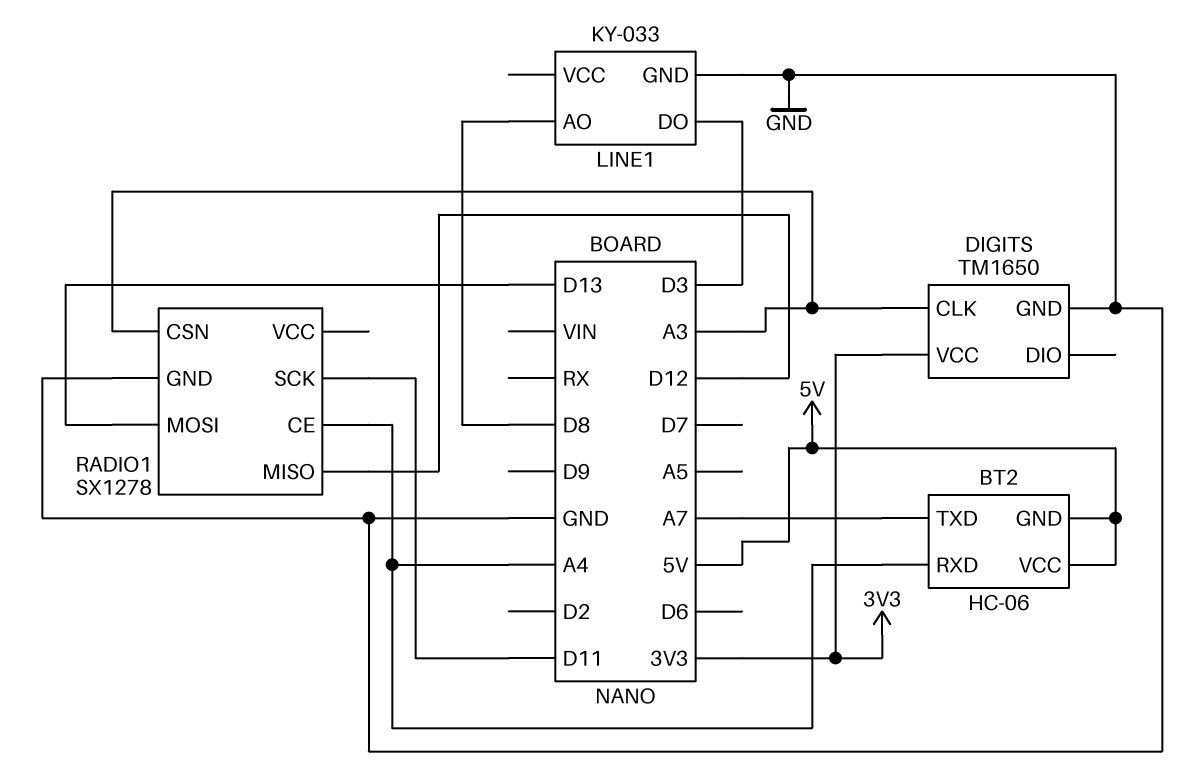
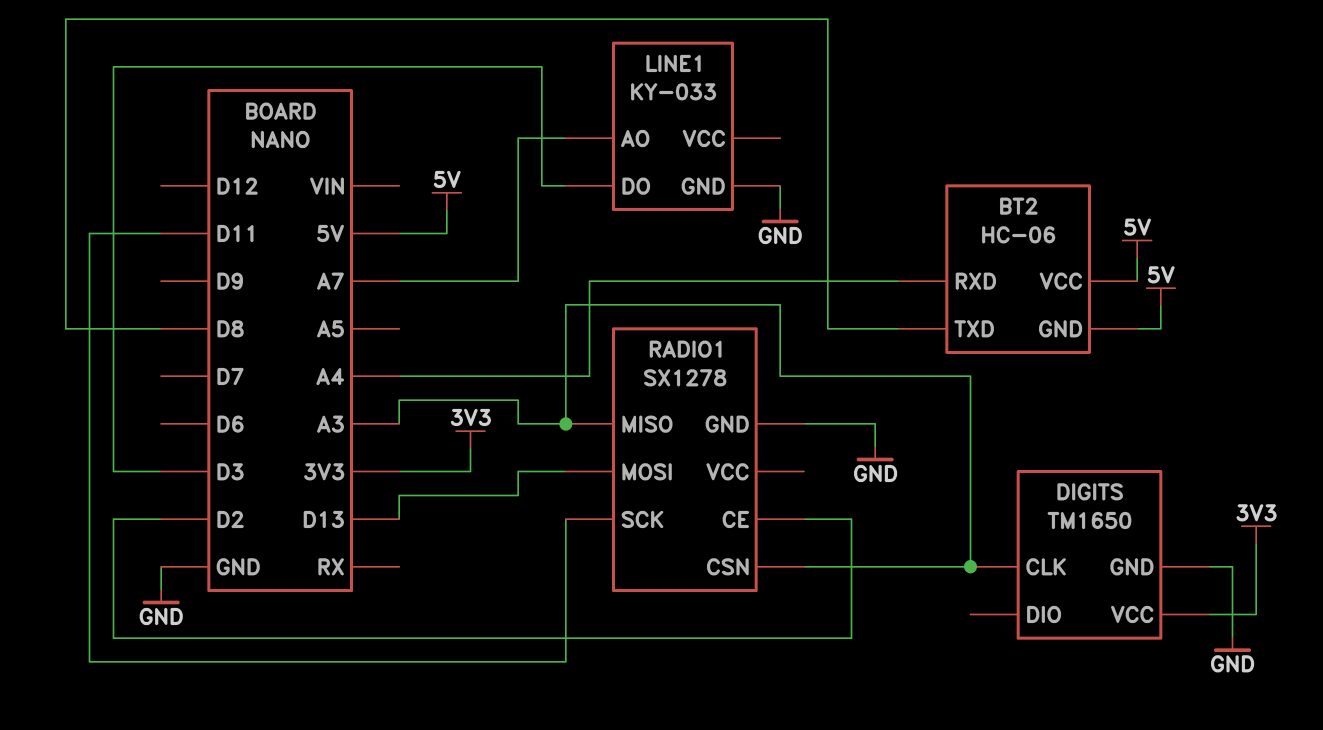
BT2 pin TXD: A7 -> D8
LINE1 pin AO: D8 -> A7
RADIO1 pin CE: A4 -> D2
RADIO1 pin MISO: D12 -> A3

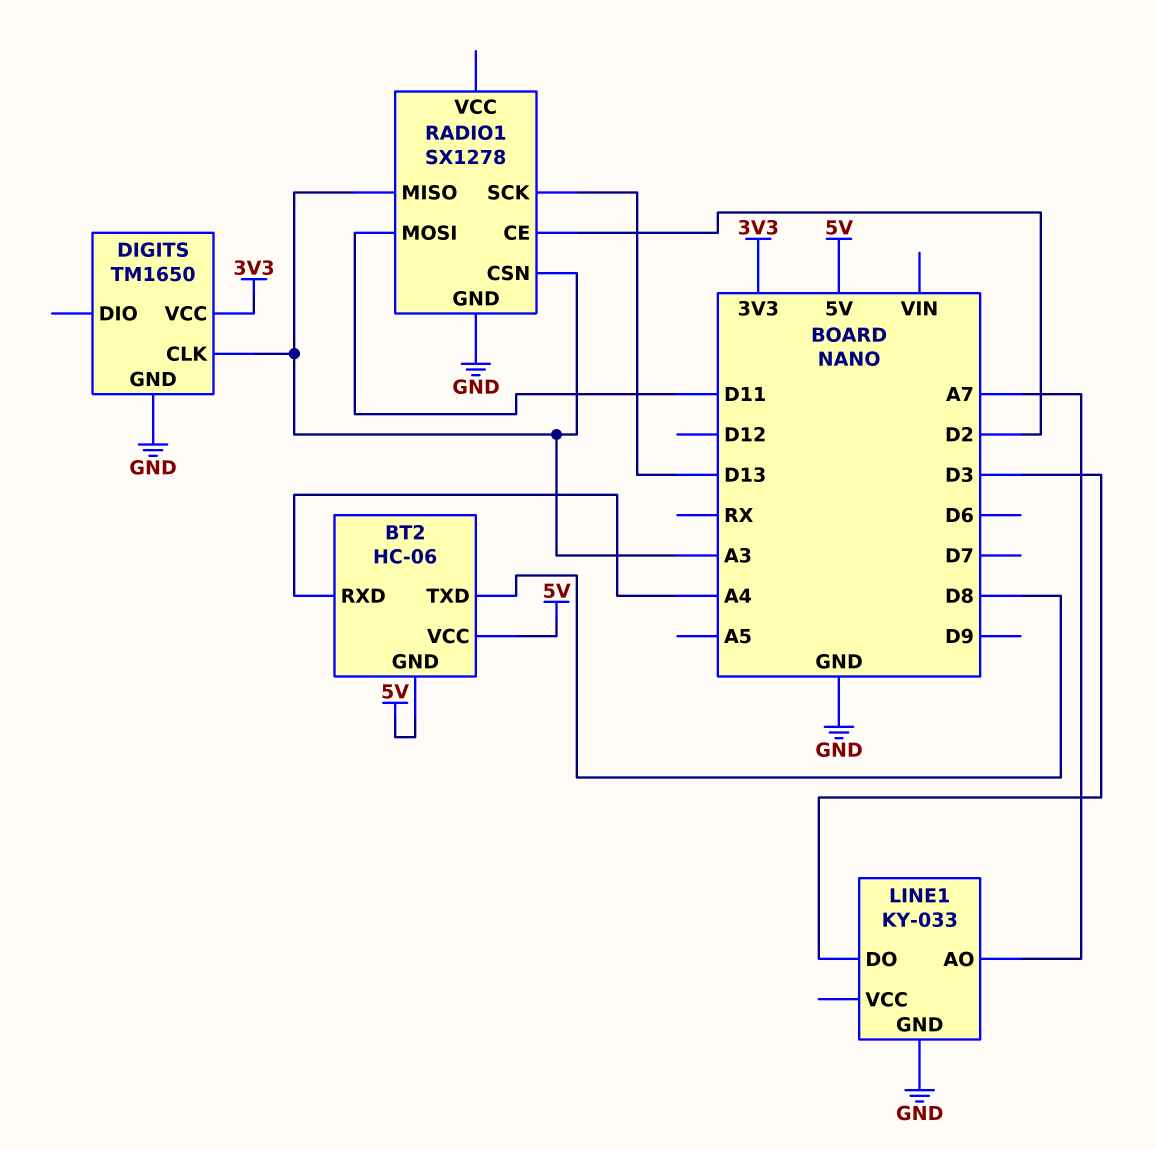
RADIO1 pin MOSI: D13 -> D11
RADIO1 pin SCK: D11 -> D13

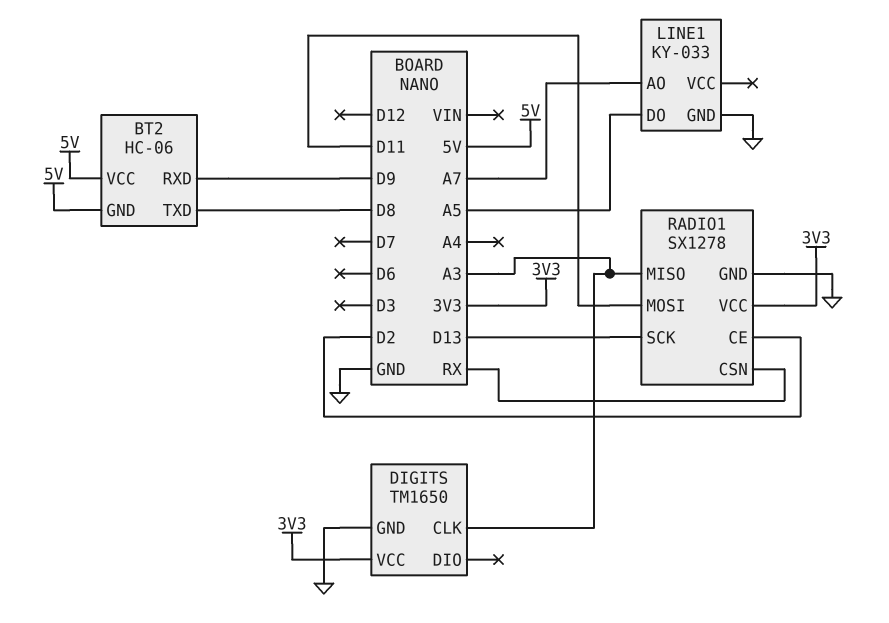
BT2 pin RXD: A4 -> D9
LINE1 pin DO: D3 -> A5
RADIO1 pin CSN: A3 -> RX
RADIO1 pin VCC: none -> 3V3

